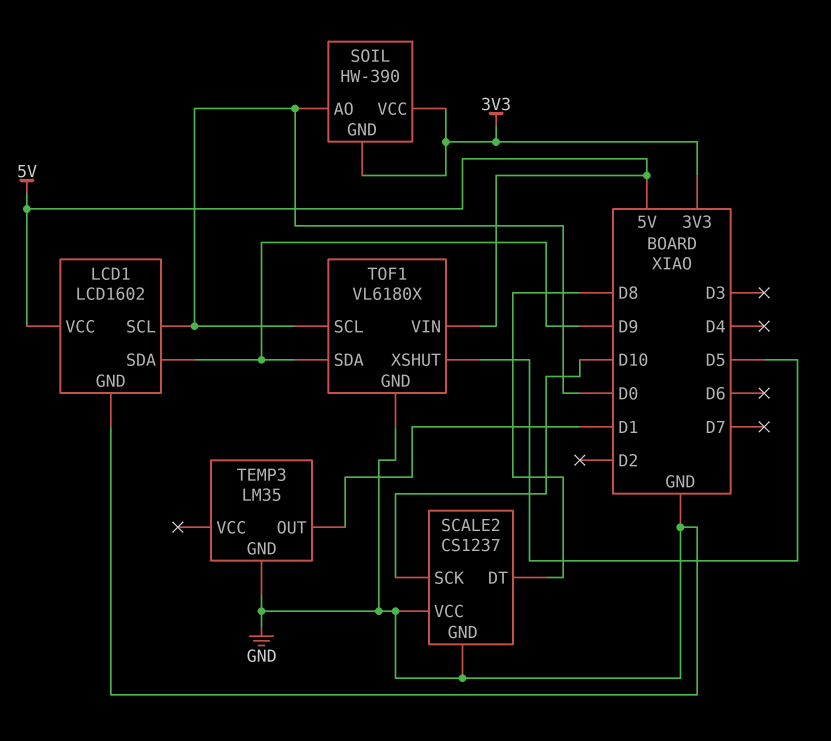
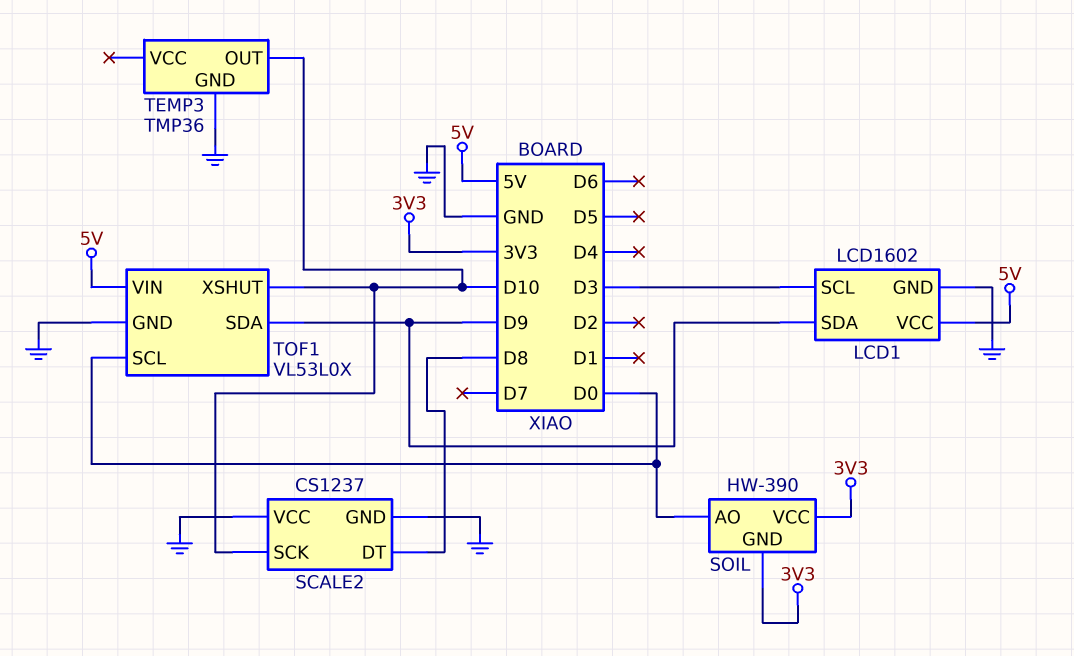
LCD1 pin SCL: D0 -> D3
TEMP3: LM35 -> TMP36
TEMP3 pin OUT: D1 -> D10
TOF1: VL6180X -> VL53L0X
TOF1 pin XSHUT: D5 -> D10

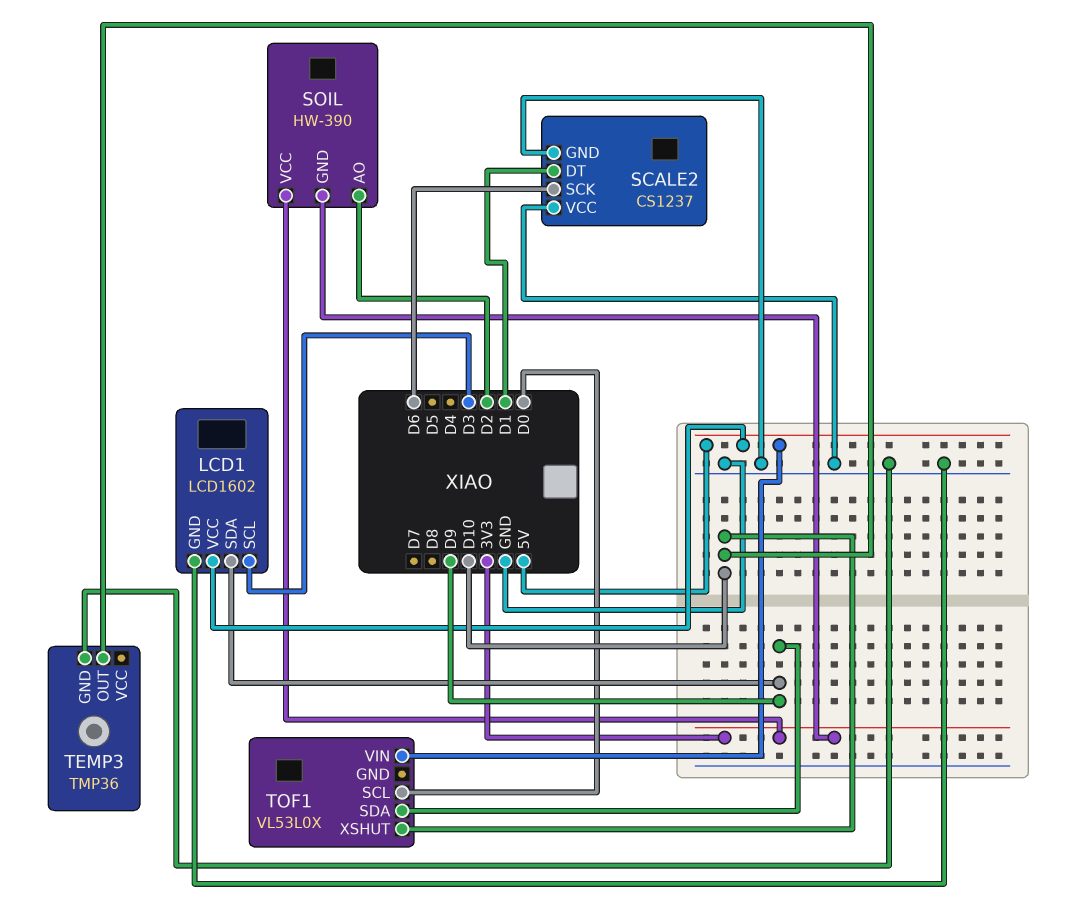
SCALE2 pin DT: D8 -> D1
SCALE2 pin SCK: D10 -> D6
SOIL pin AO: D0 -> D2
TOF1 pin GND: GND -> none

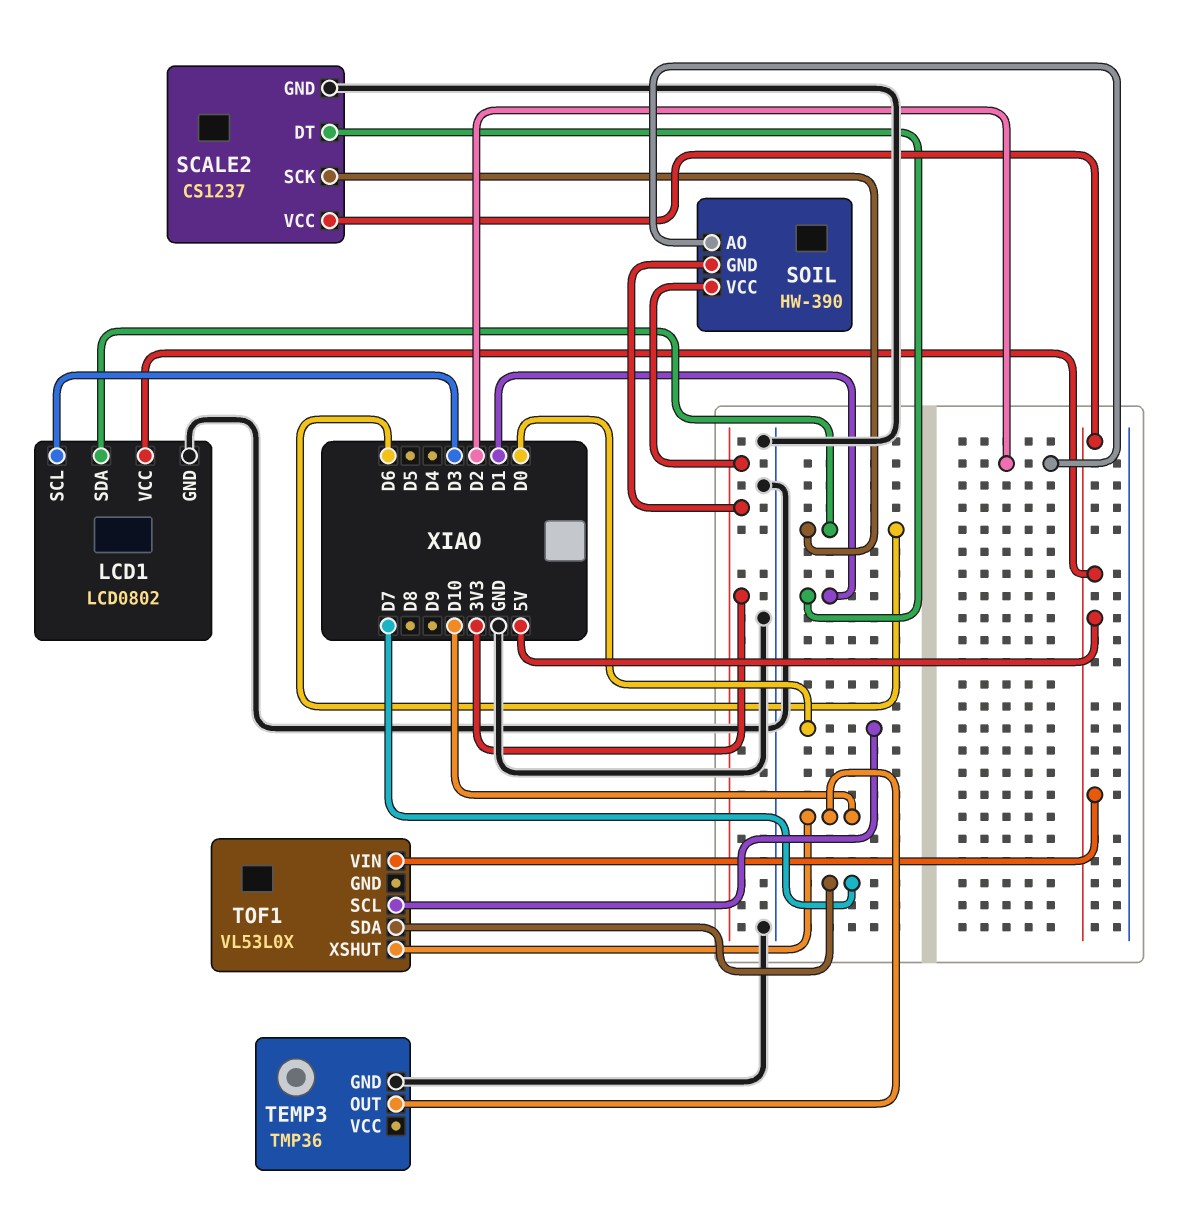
LCD1: LCD1602 -> LCD0802
LCD1 pin SDA: D9 -> D6
SCALE2 pin VCC: GND -> 5V
TOF1 pin SDA: D9 -> D7

